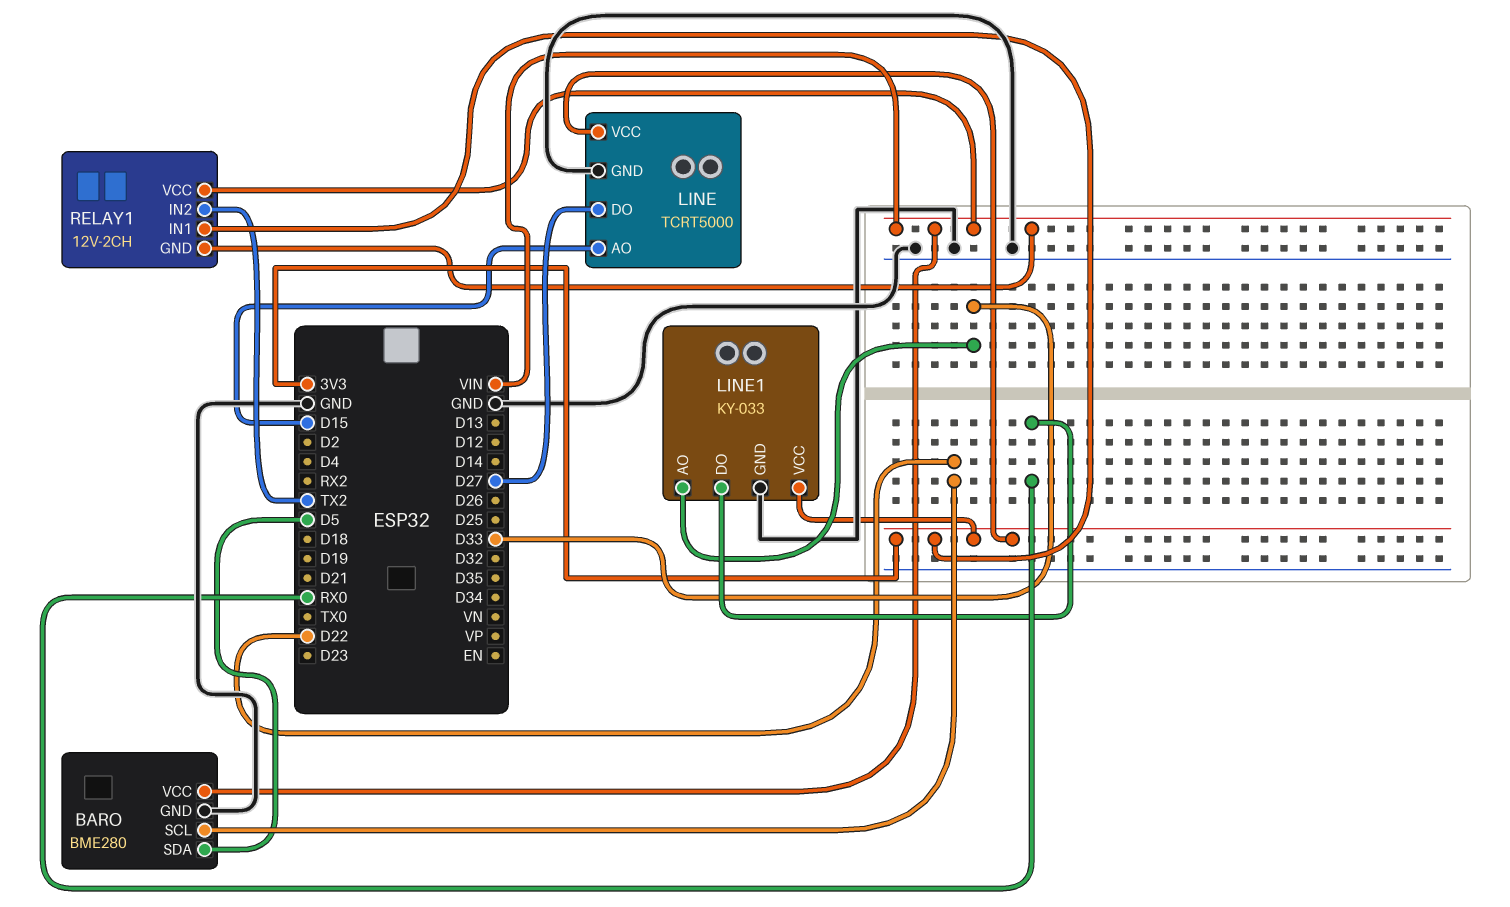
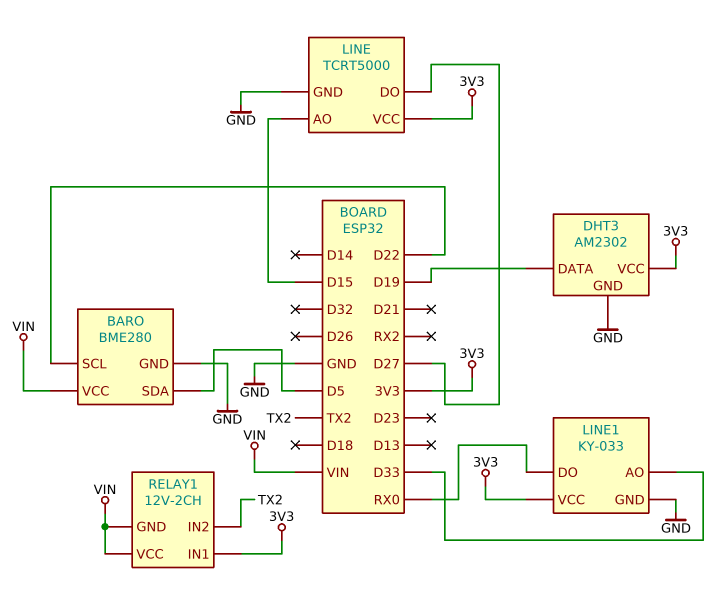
DHT3: none -> AM2302
DHT3 pin DATA: none -> D19
DHT3 pin GND: none -> GND
DHT3 pin VCC: none -> 3V3

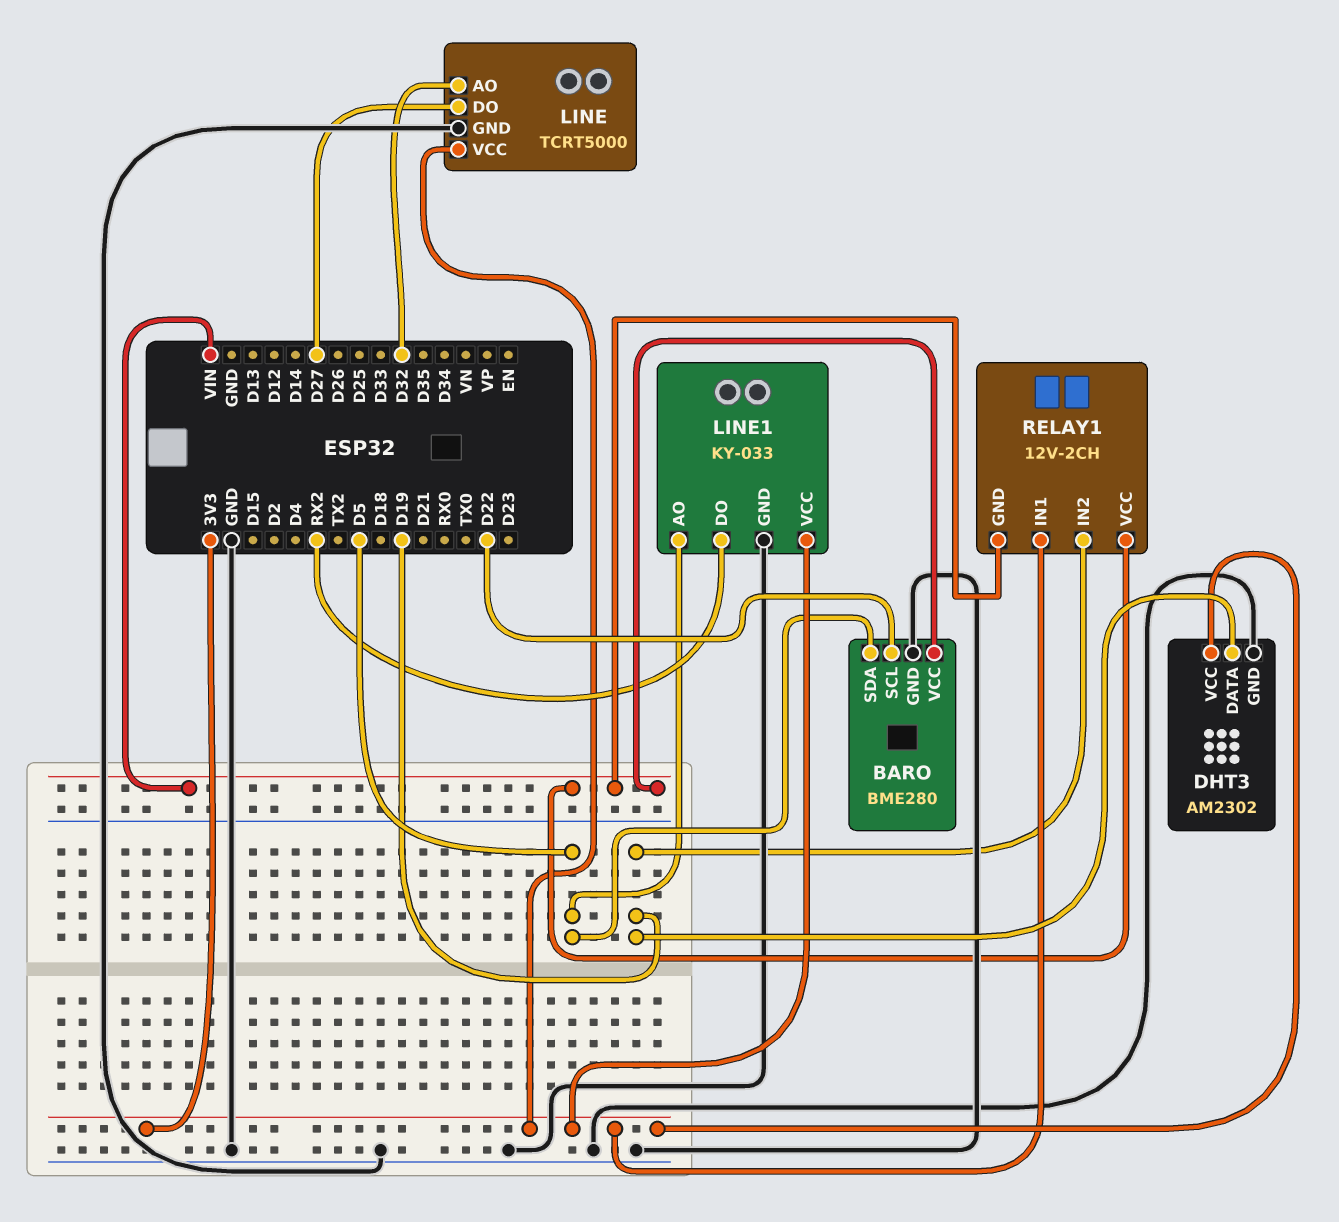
LINE pin AO: D15 -> D32
LINE1 pin AO: D33 -> D5
LINE1 pin DO: RX0 -> RX2
RELAY1 pin IN2: TX2 -> D19

